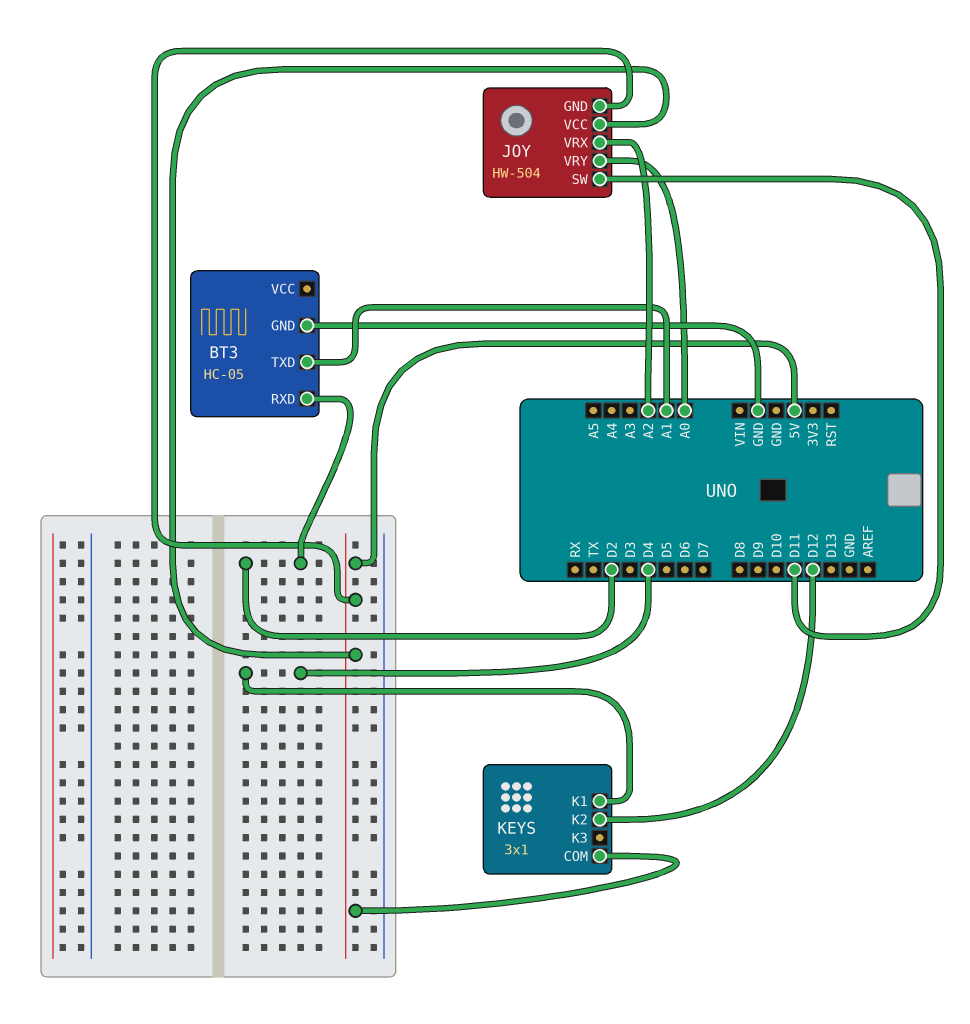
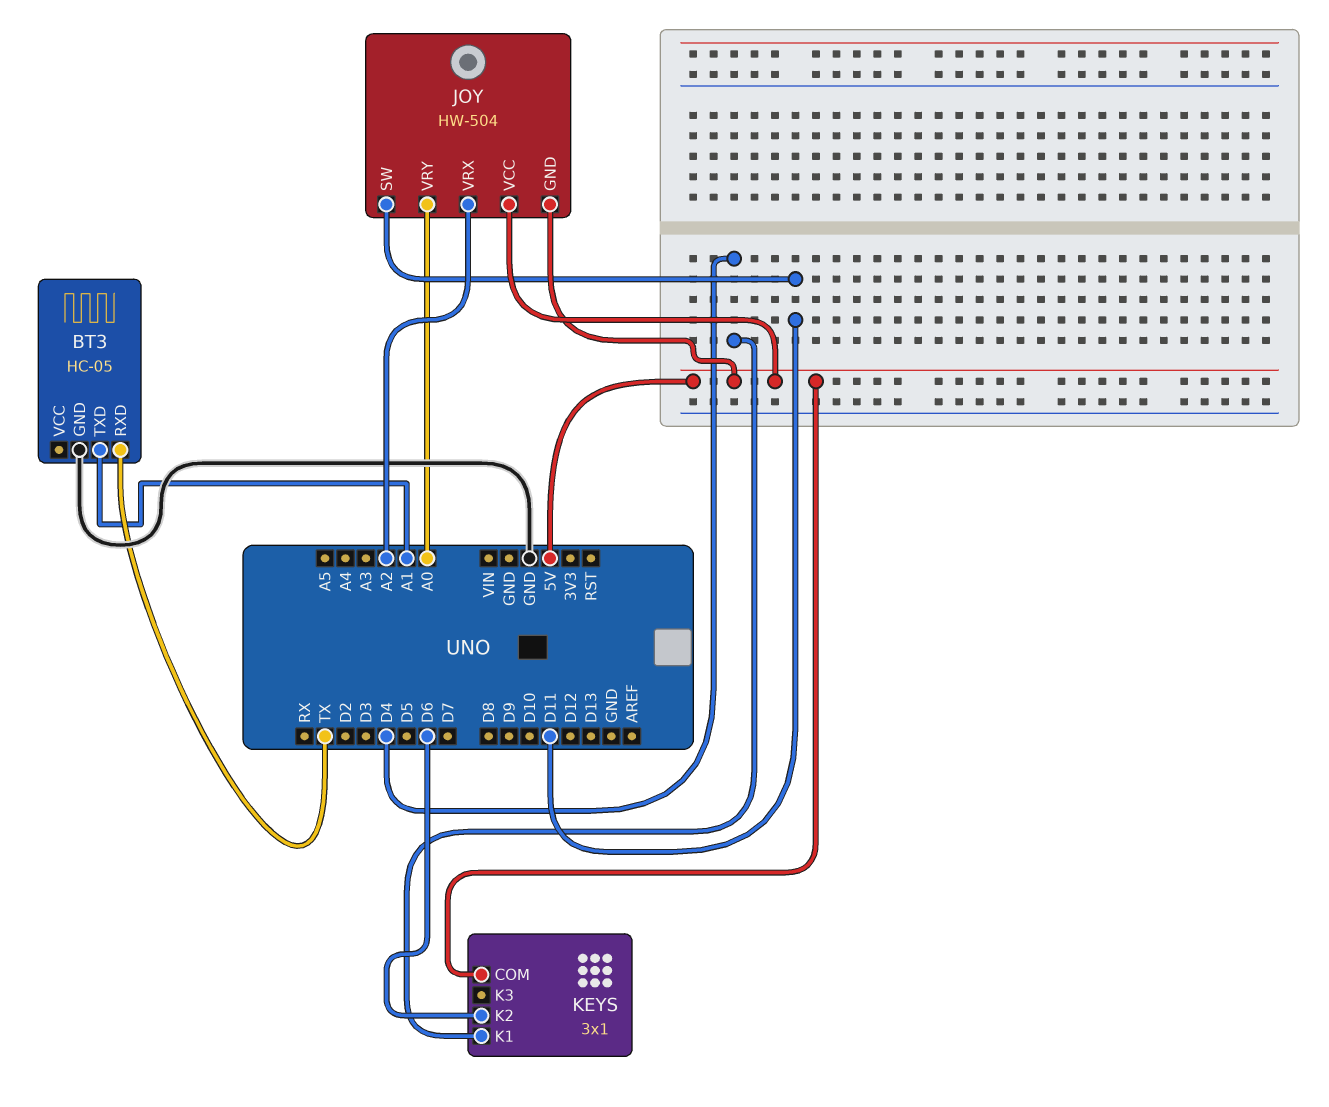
BT3 pin RXD: D2 -> TX
KEYS pin K2: D12 -> D6

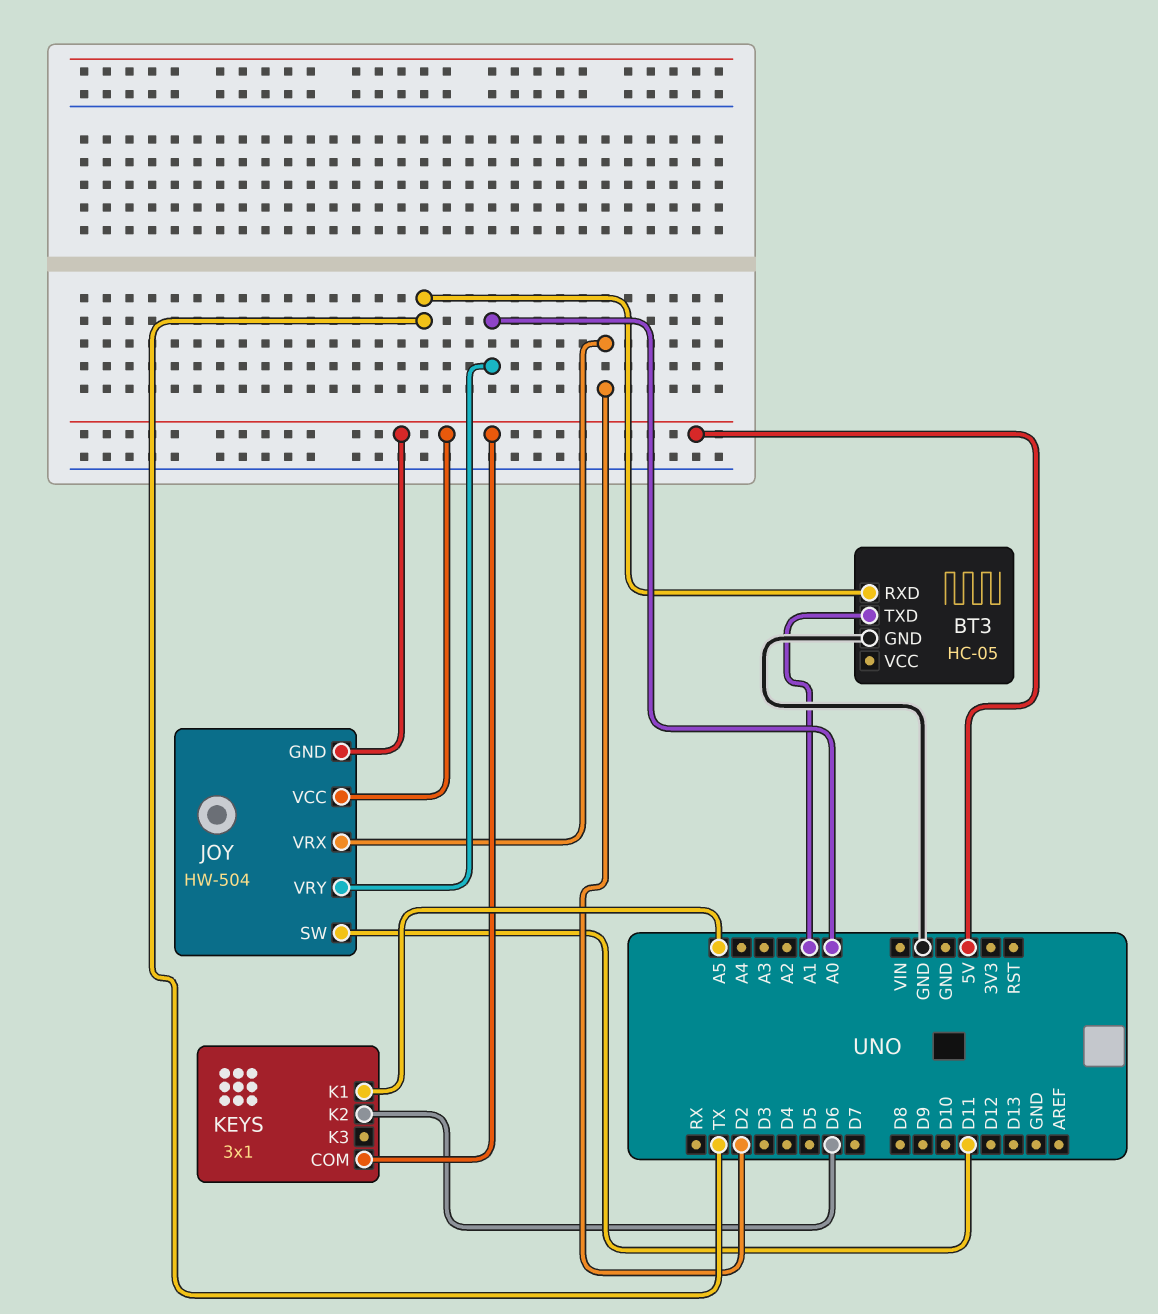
JOY pin VRX: A2 -> D2
KEYS pin K1: D4 -> A5

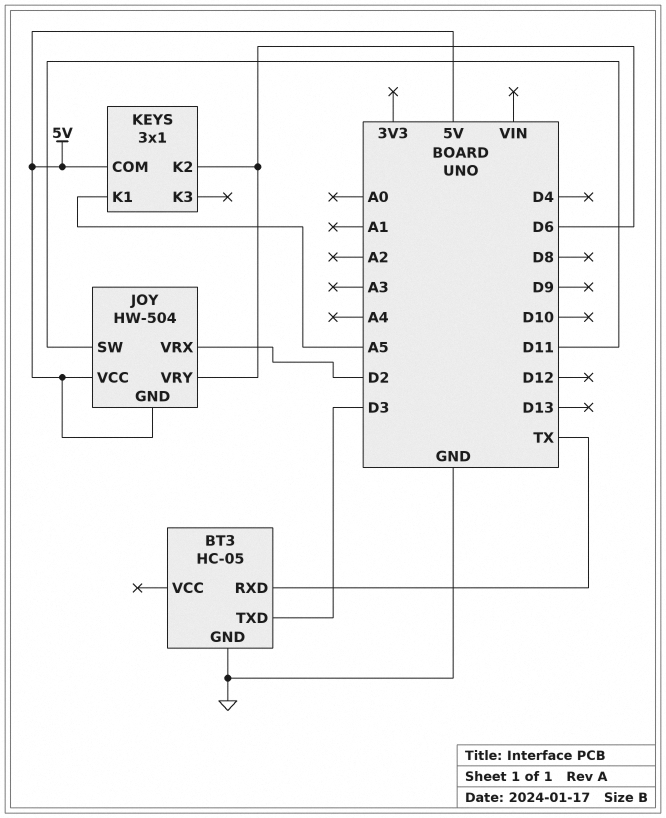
BT3 pin TXD: A1 -> D3
JOY pin VRY: A0 -> D6

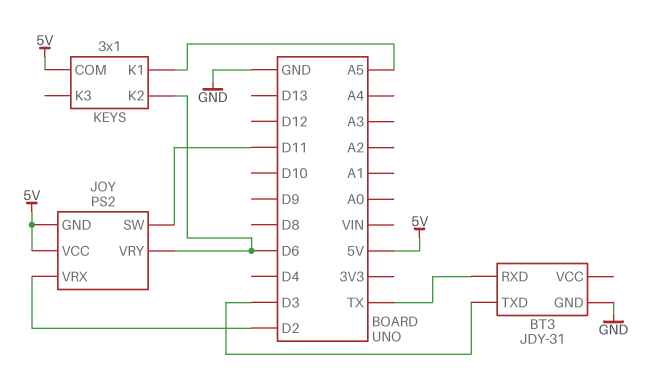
BT3: HC-05 -> JDY-31
JOY: HW-504 -> PS2

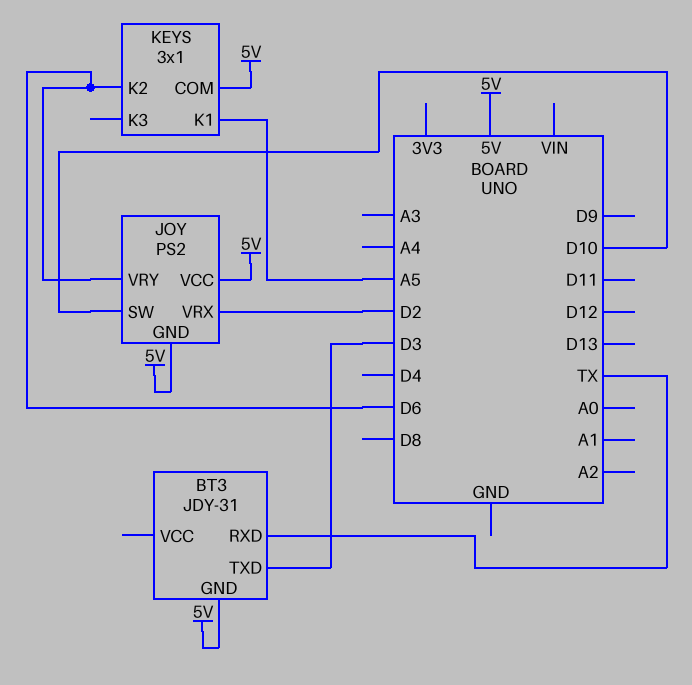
BT3 pin GND: GND -> 5V
JOY pin SW: D11 -> D10

